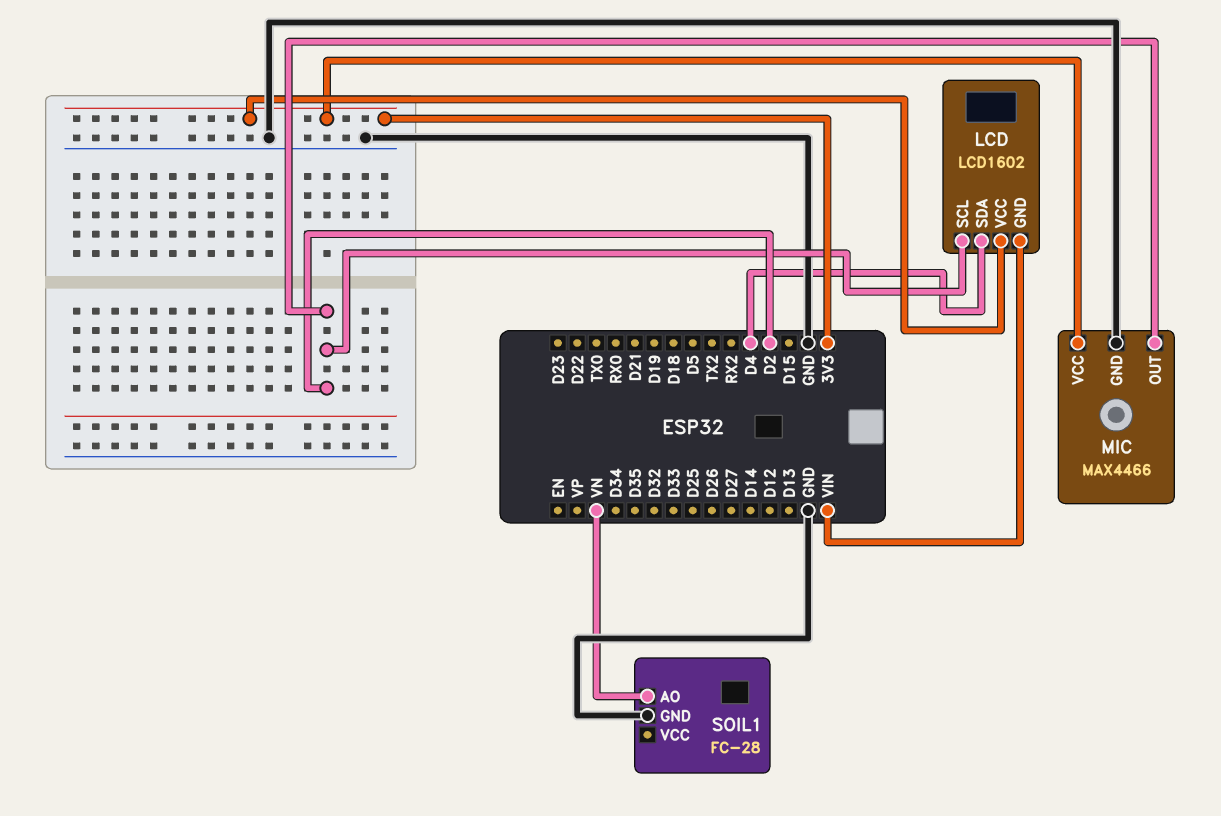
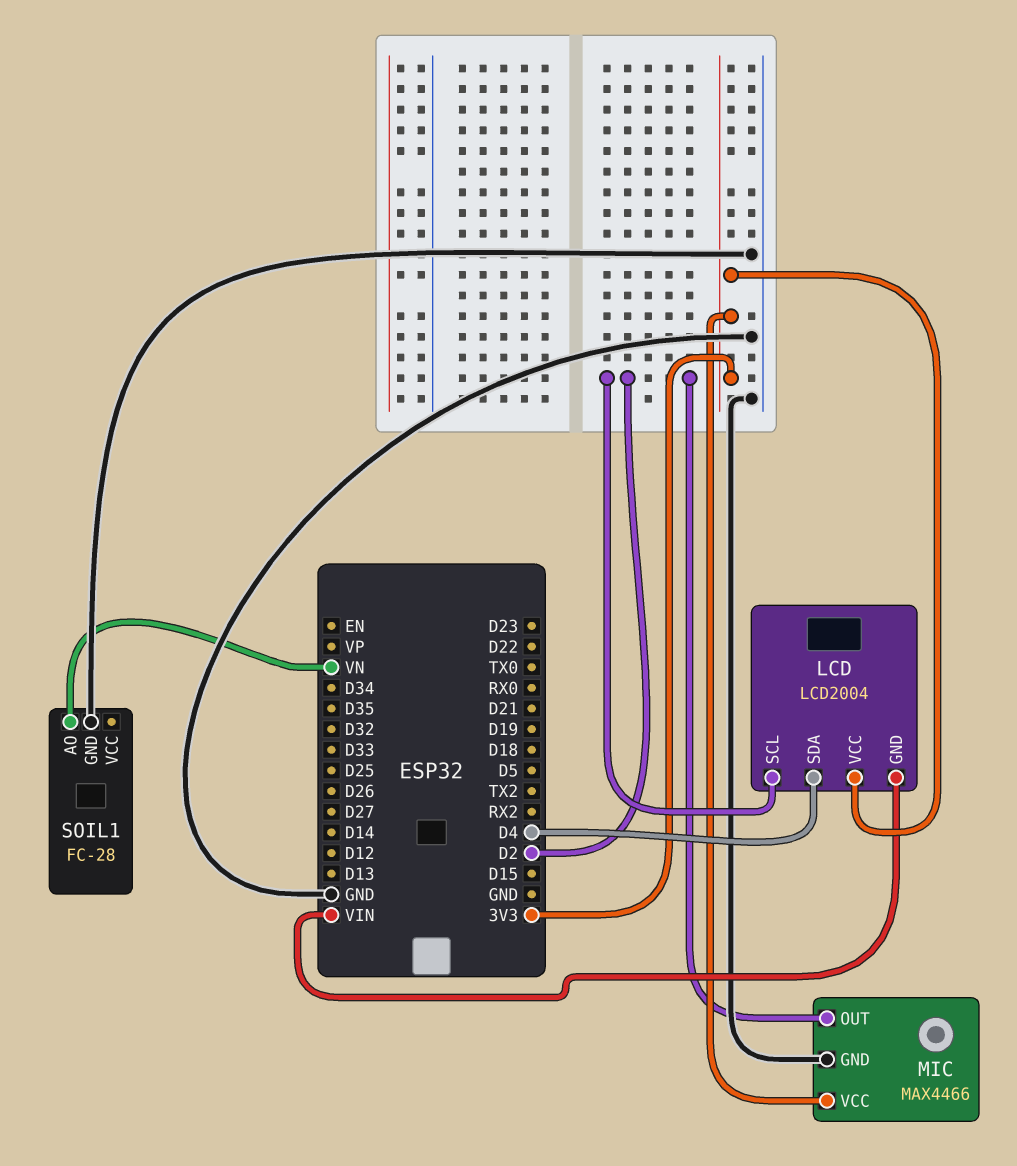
LCD: LCD1602 -> LCD2004

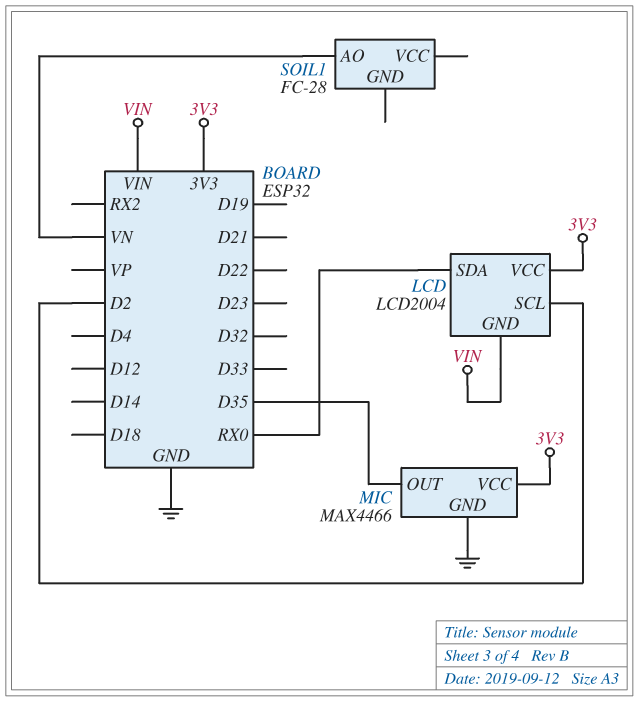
LCD pin SDA: D4 -> RX0
MIC pin OUT: D2 -> D35
SOIL1 pin GND: GND -> none

